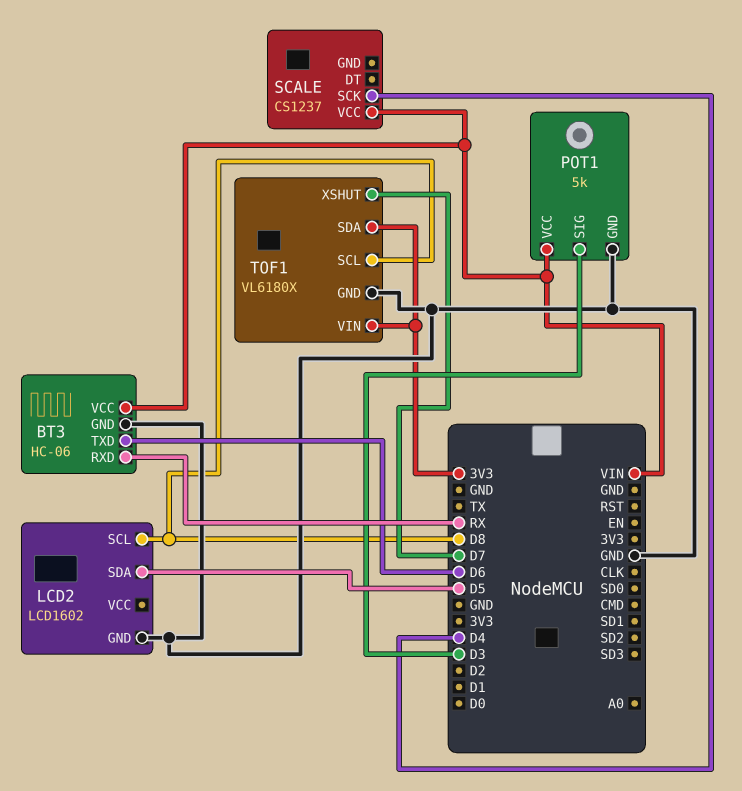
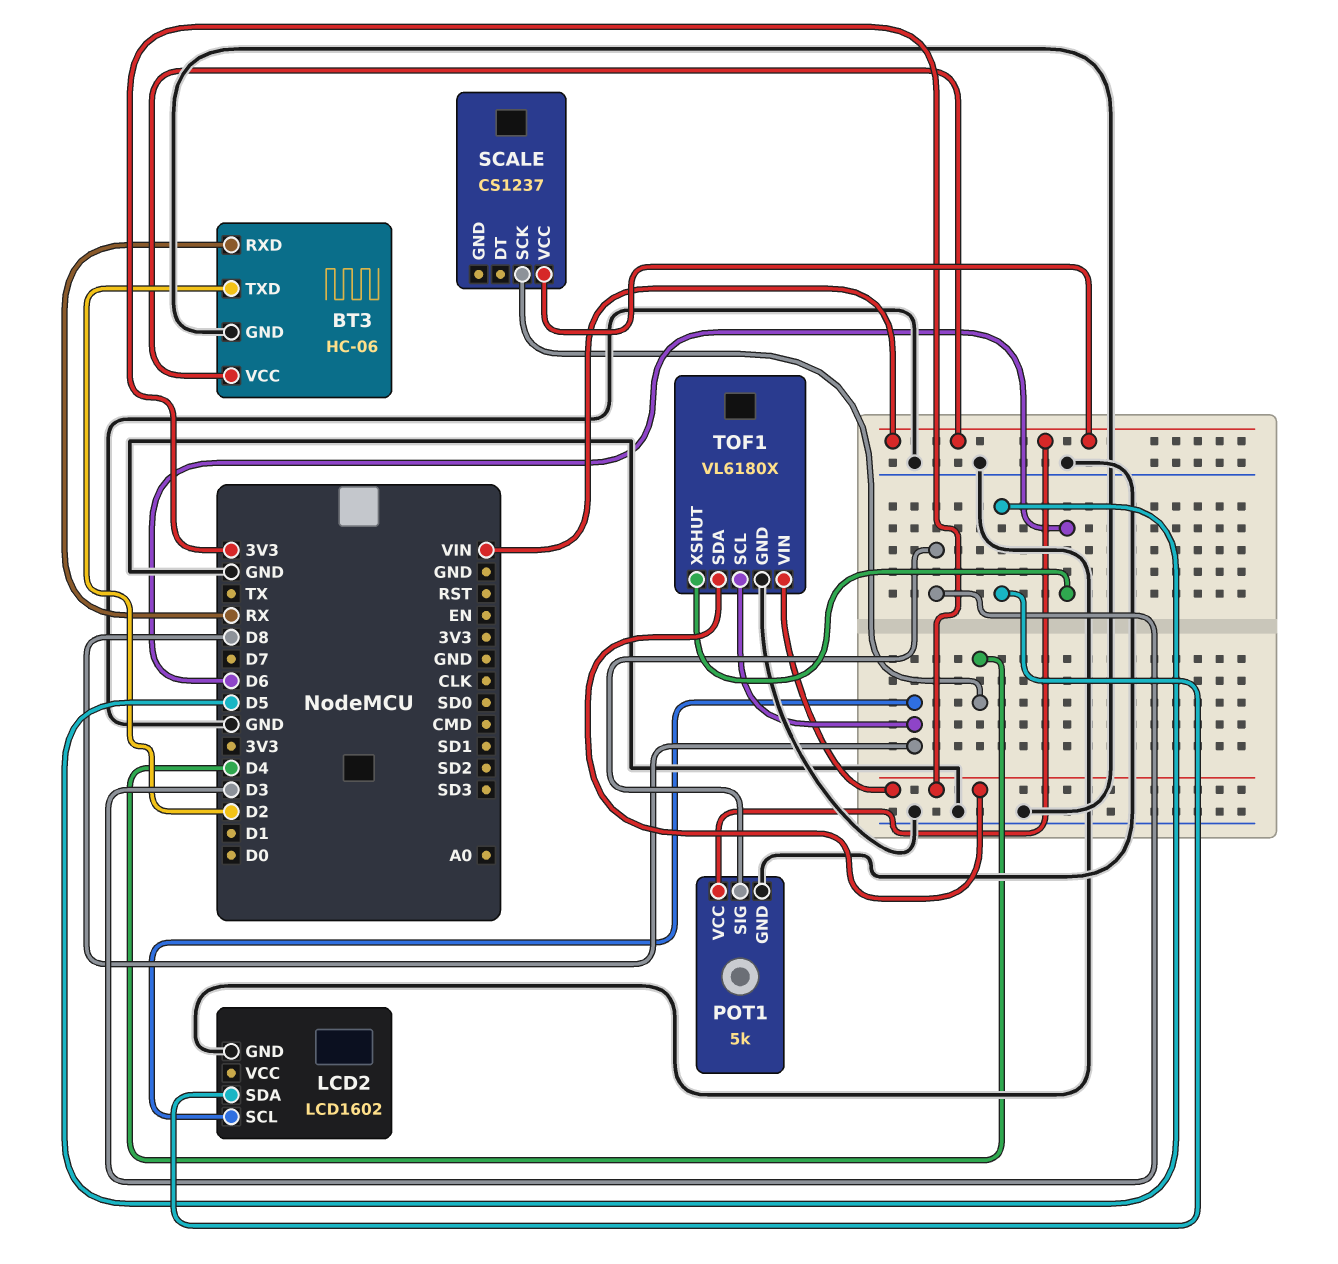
BT3 pin TXD: D6 -> D2
TOF1 pin XSHUT: D7 -> D6

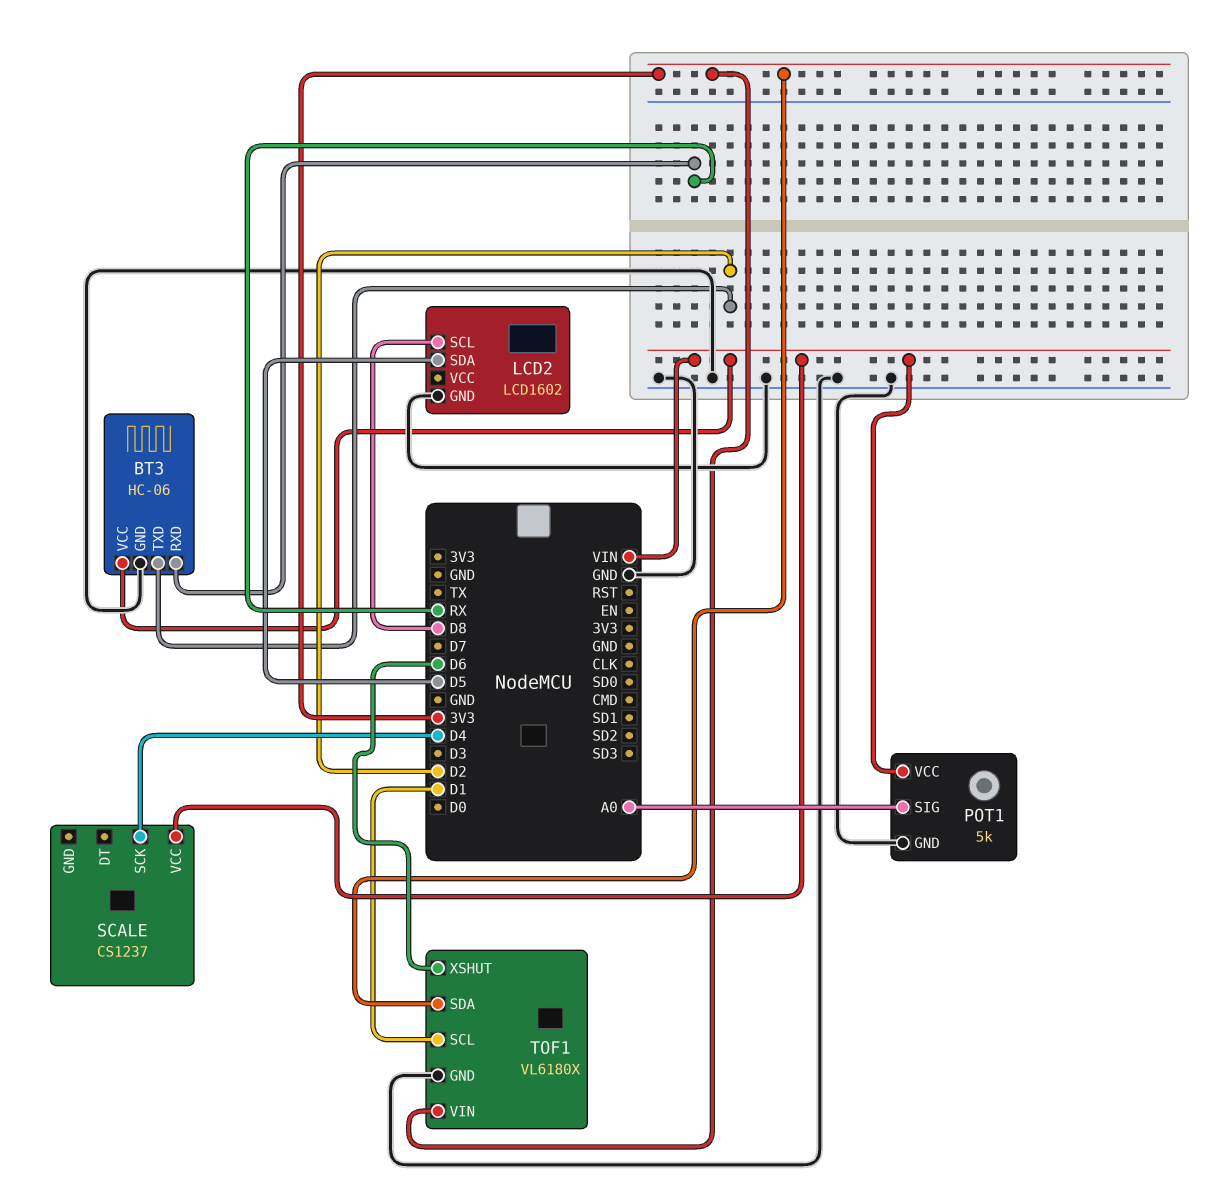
POT1 pin SIG: D3 -> A0
TOF1 pin SCL: D8 -> D1

